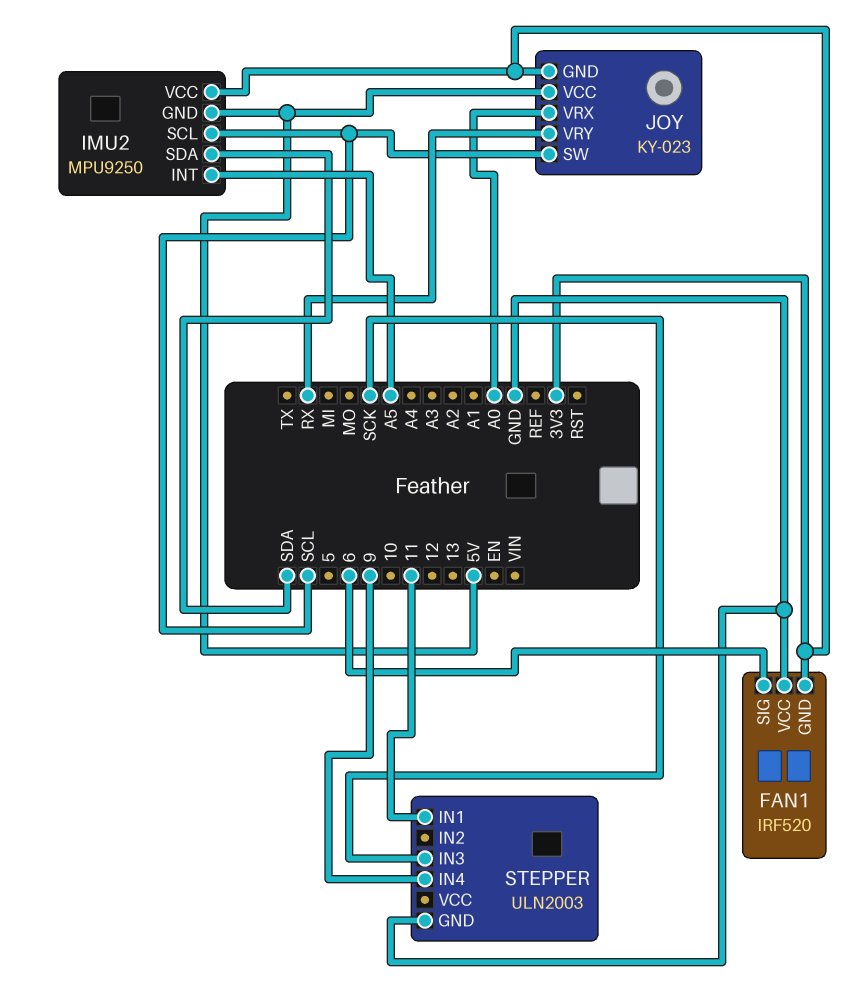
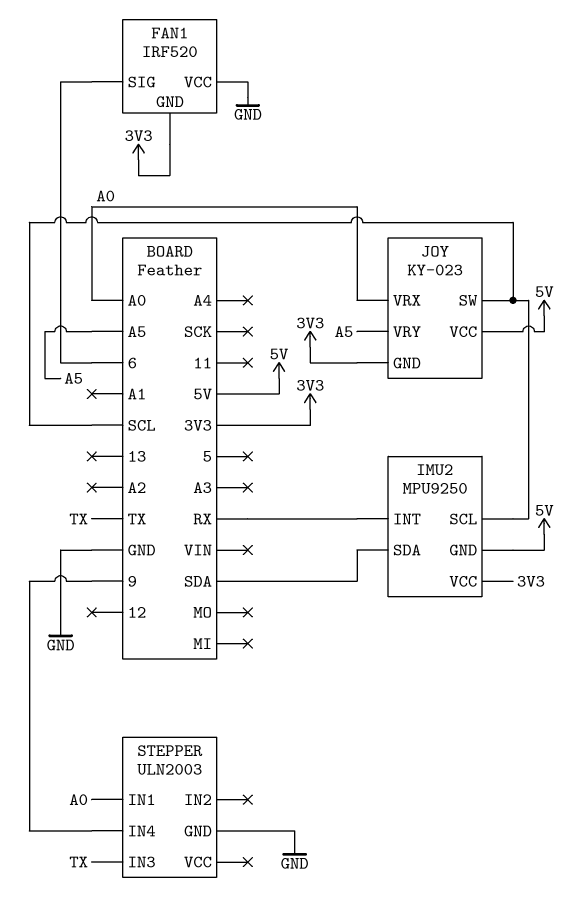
IMU2 pin INT: A5 -> RX
JOY pin VRY: RX -> A5
STEPPER pin IN1: 11 -> A0
STEPPER pin IN3: SCK -> TX

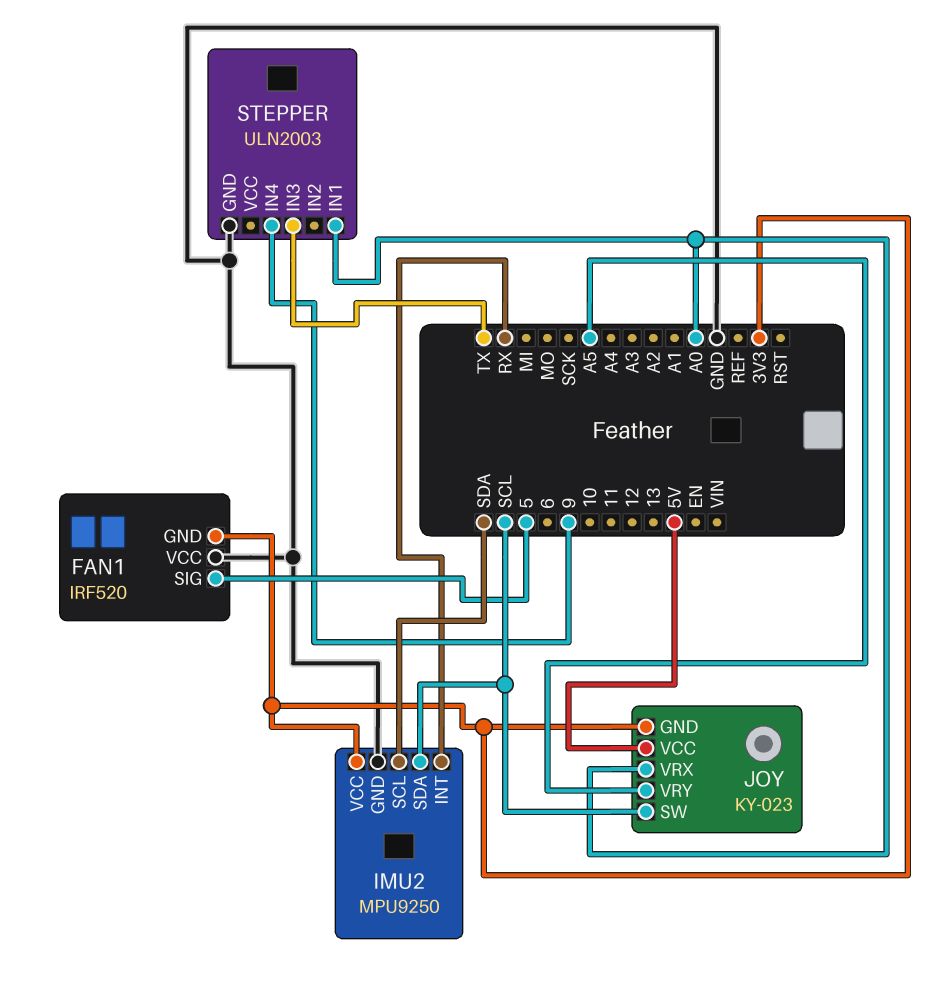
FAN1 pin SIG: 6 -> 5
IMU2 pin GND: 5V -> GND
IMU2 pin SCL: SCL -> SDA
IMU2 pin SDA: SDA -> SCL

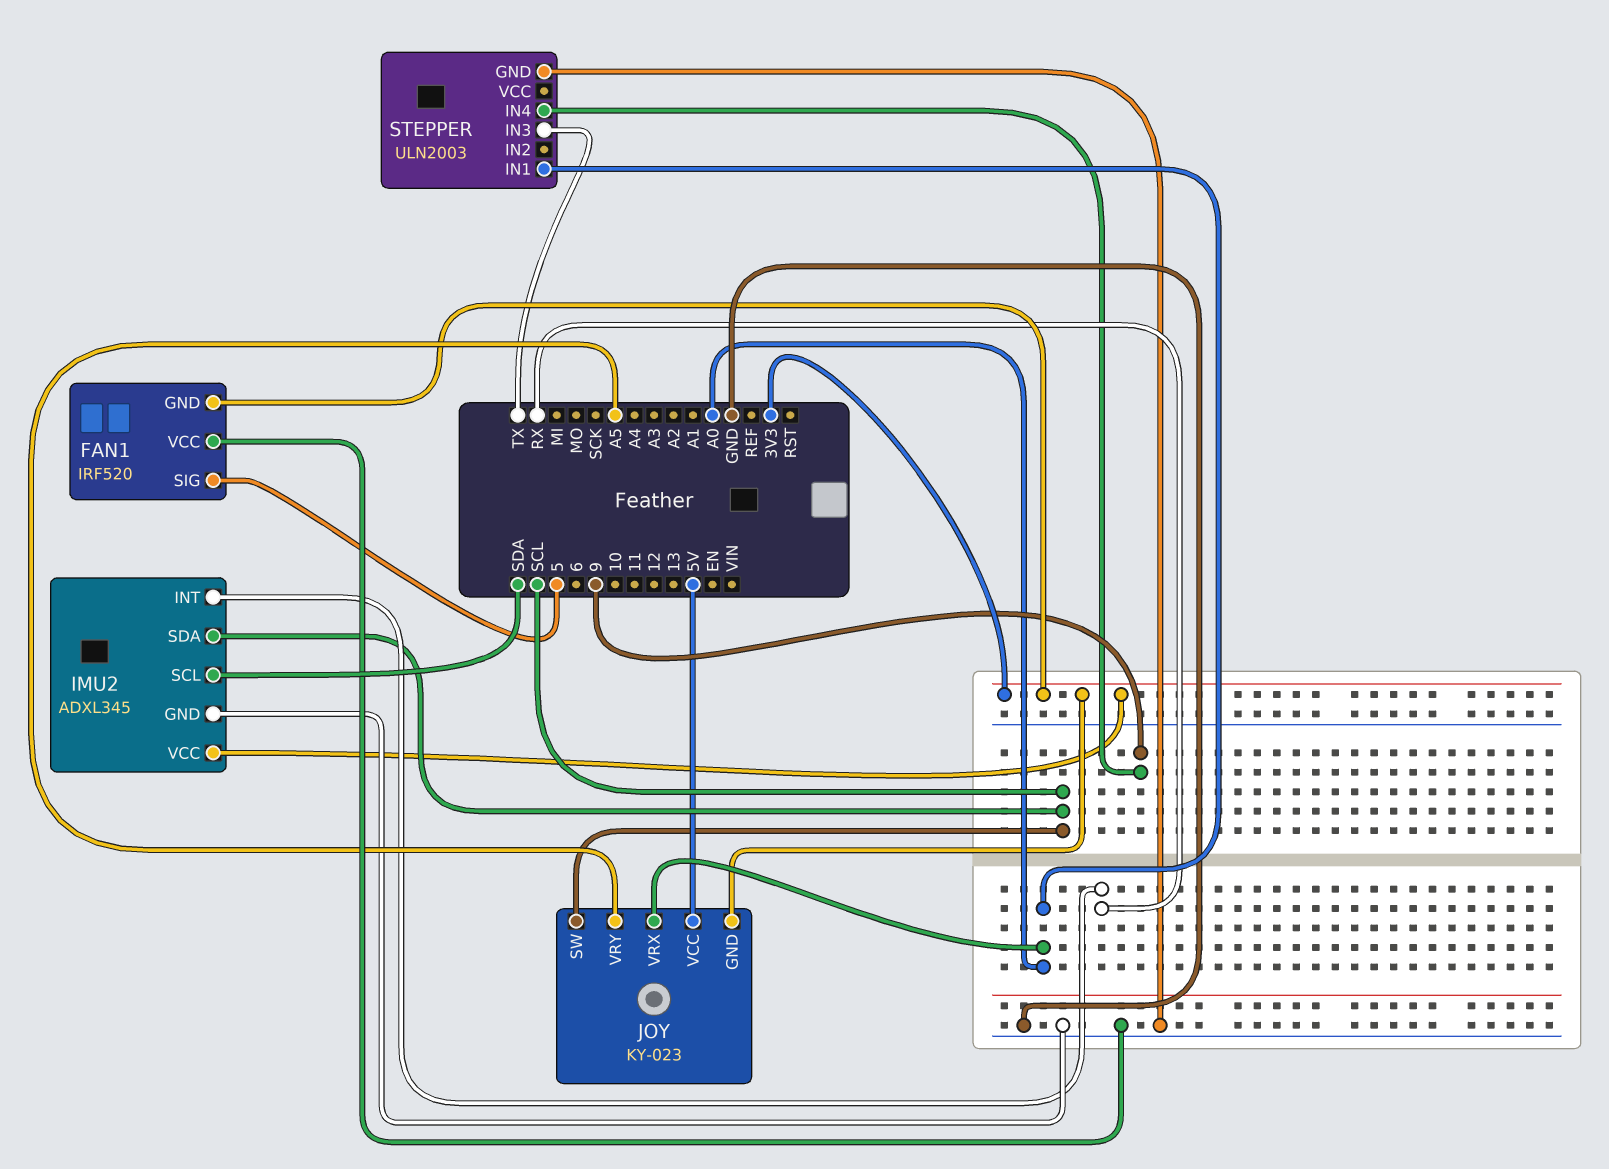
IMU2: MPU9250 -> ADXL345

